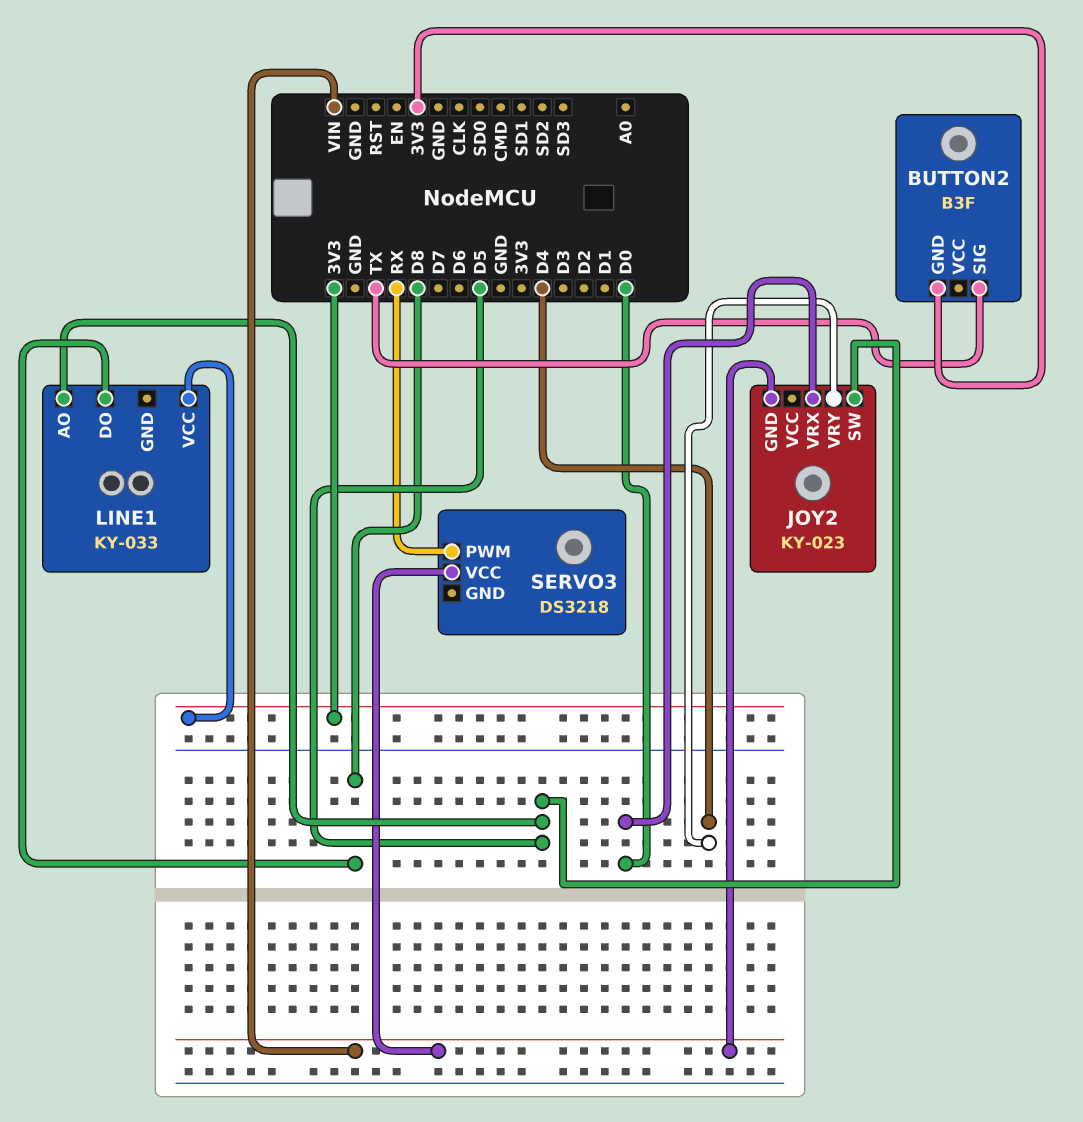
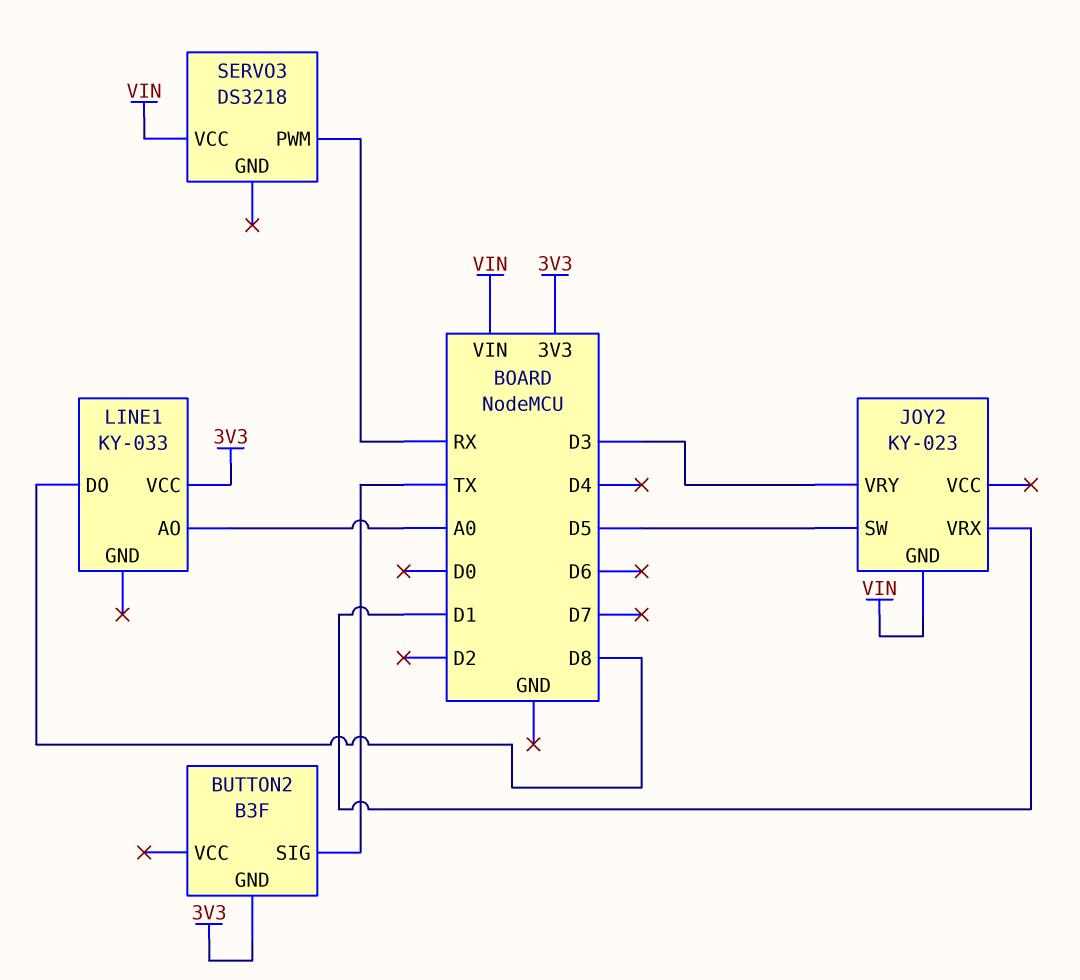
JOY2 pin VRX: D0 -> D1
JOY2 pin VRY: D4 -> D3
LINE1 pin AO: D5 -> A0

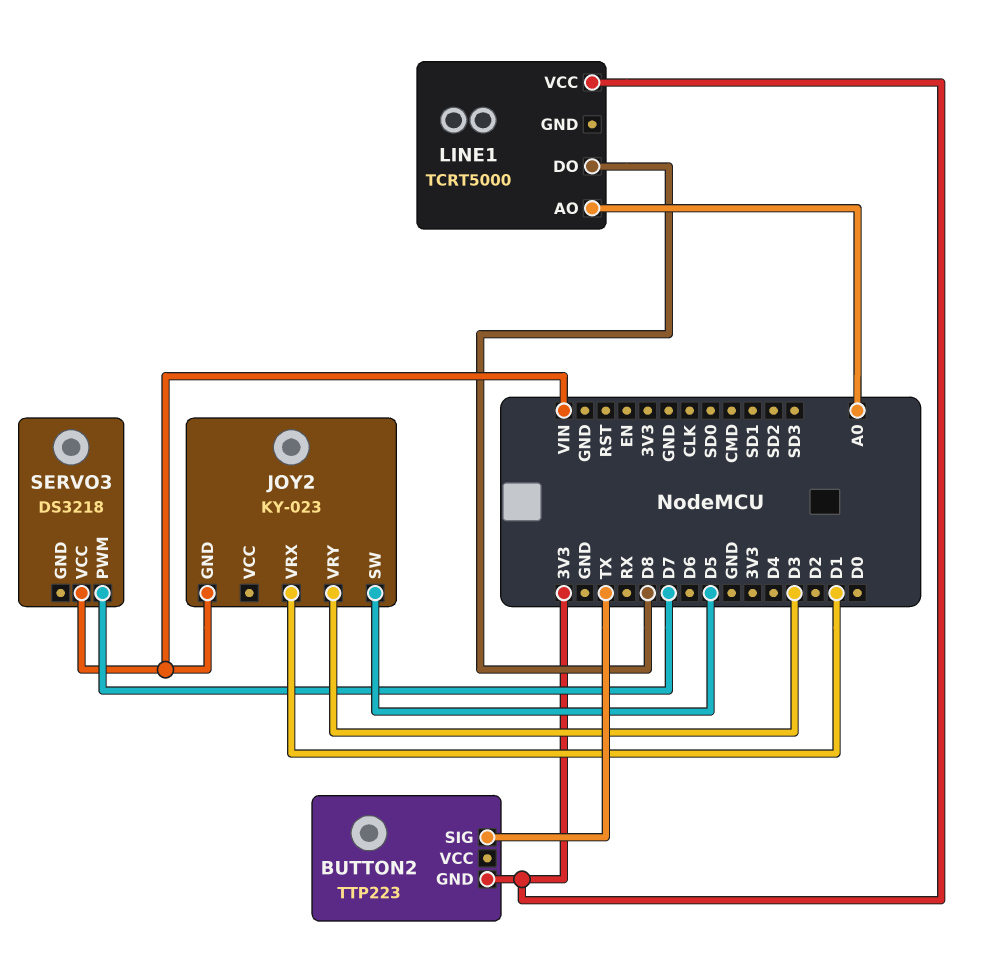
BUTTON2: B3F -> TTP223
LINE1: KY-033 -> TCRT5000
SERVO3 pin PWM: RX -> D7

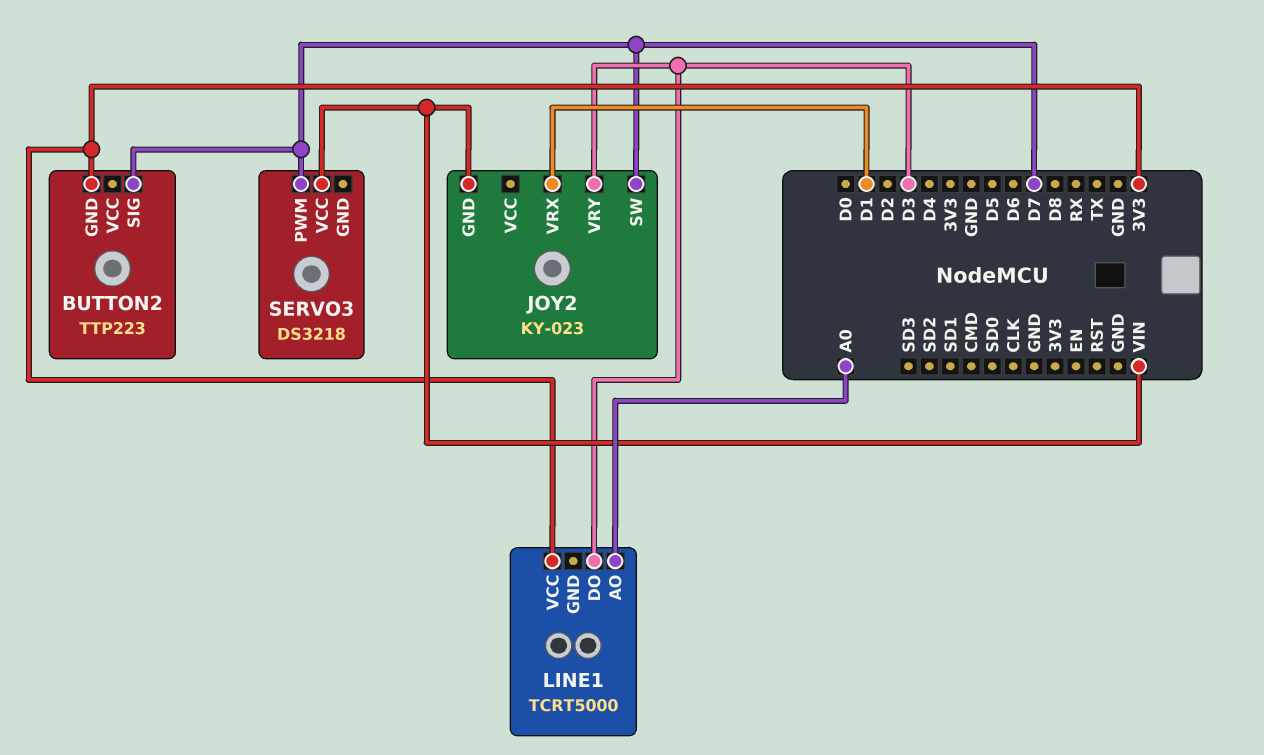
BUTTON2 pin SIG: TX -> D7
JOY2 pin SW: D5 -> D7
LINE1 pin DO: D8 -> D3

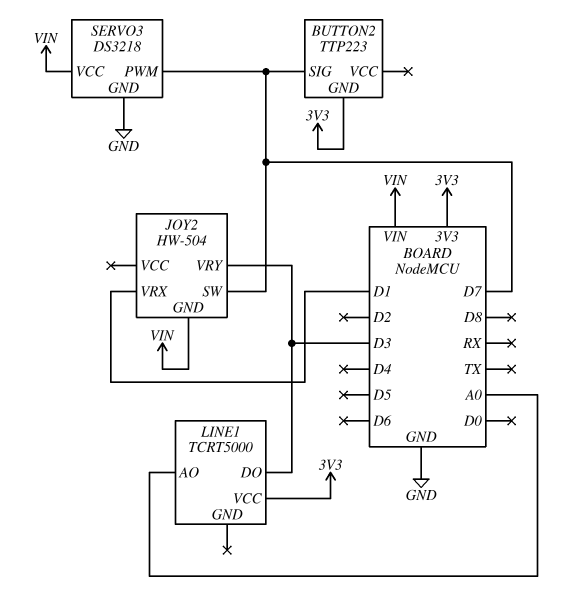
JOY2: KY-023 -> HW-504
SERVO3 pin GND: none -> GND

